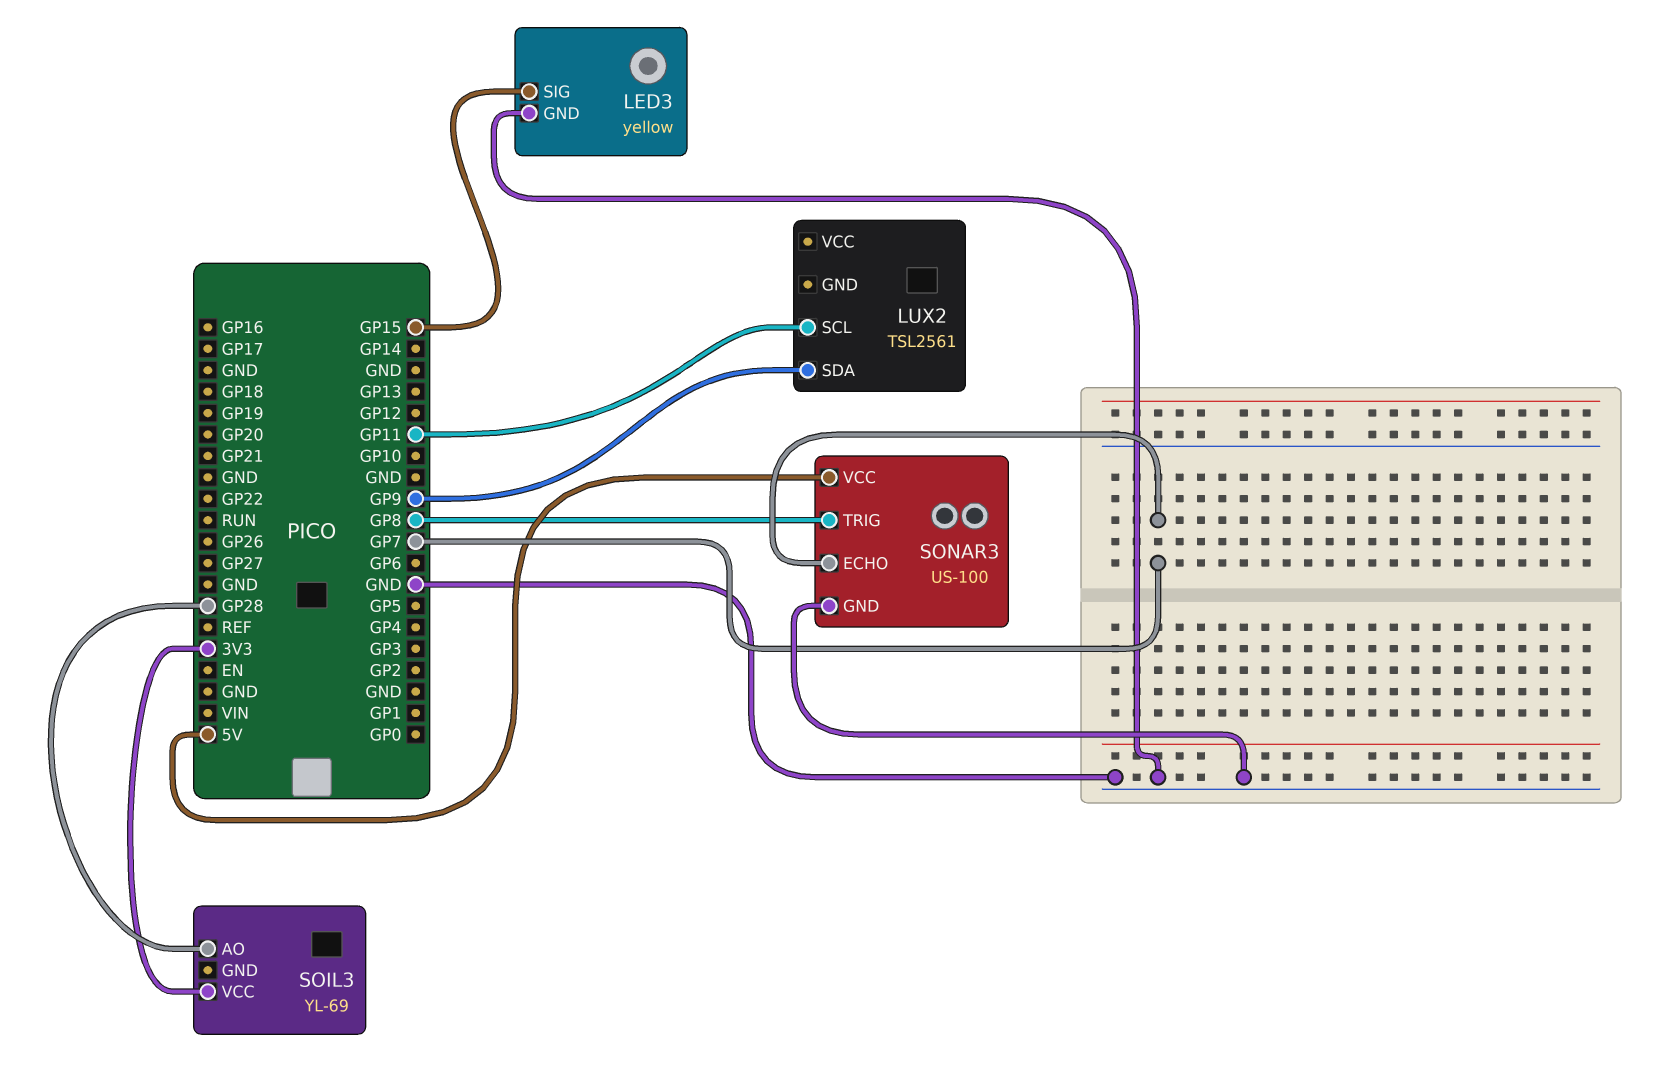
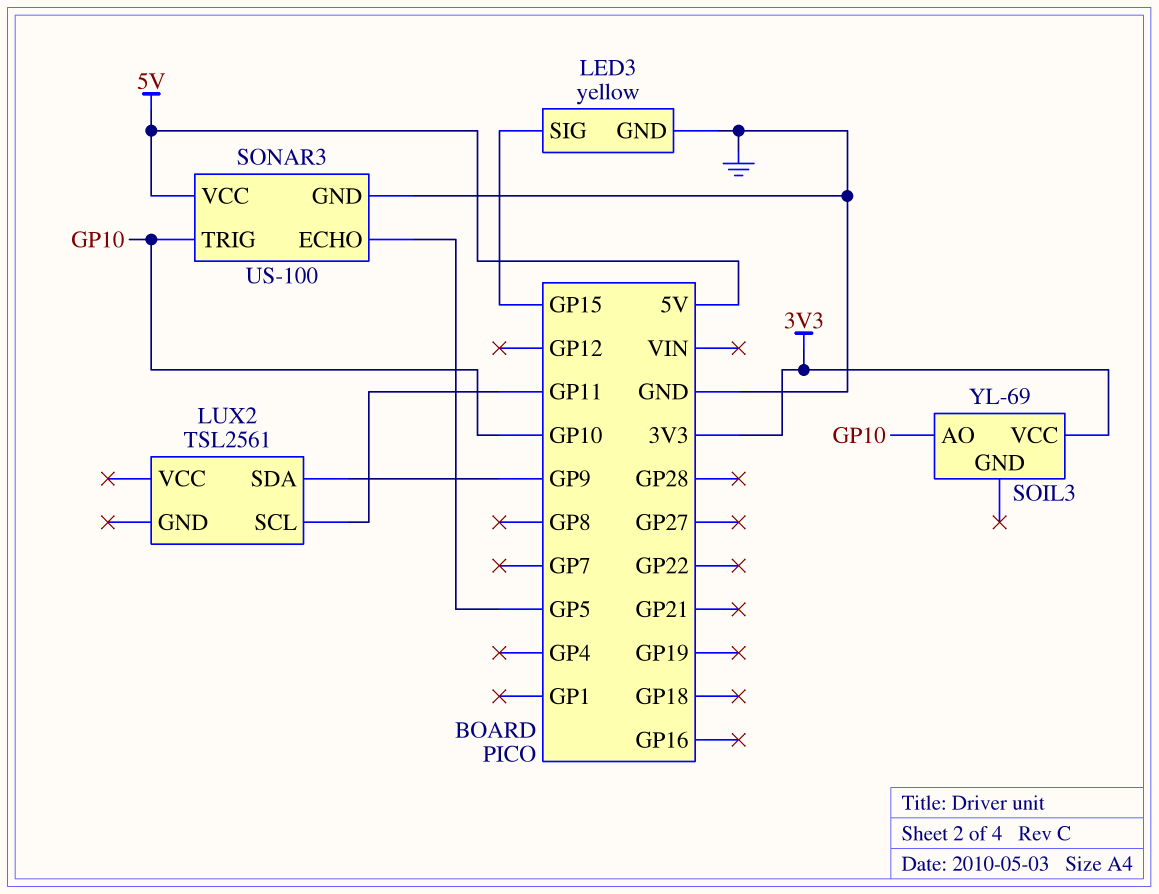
SOIL3 pin AO: GP28 -> GP10
SONAR3 pin ECHO: GP7 -> GP5
SONAR3 pin TRIG: GP8 -> GP10

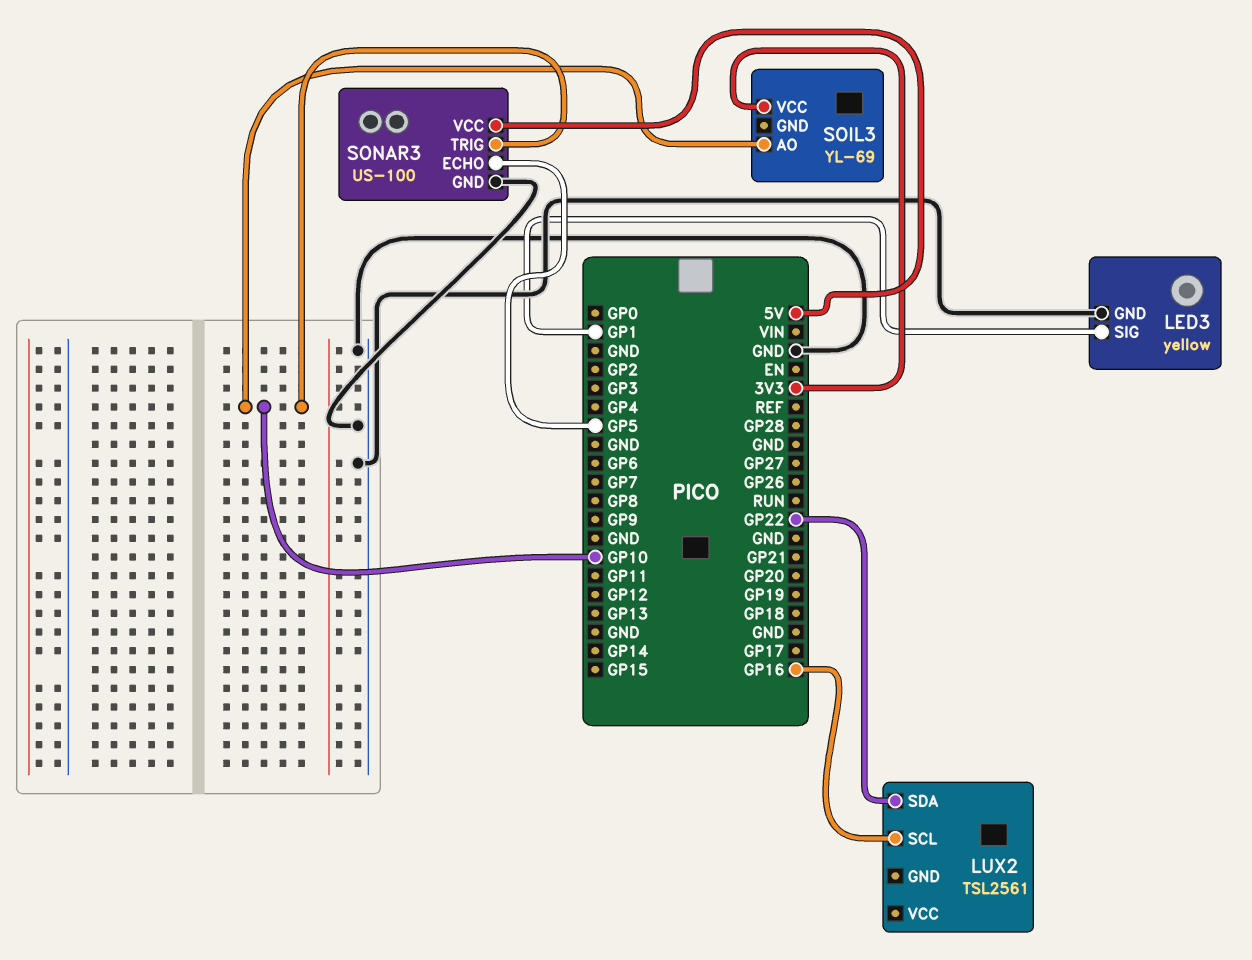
LED3 pin SIG: GP15 -> GP1
LUX2 pin SCL: GP11 -> GP16
LUX2 pin SDA: GP9 -> GP22

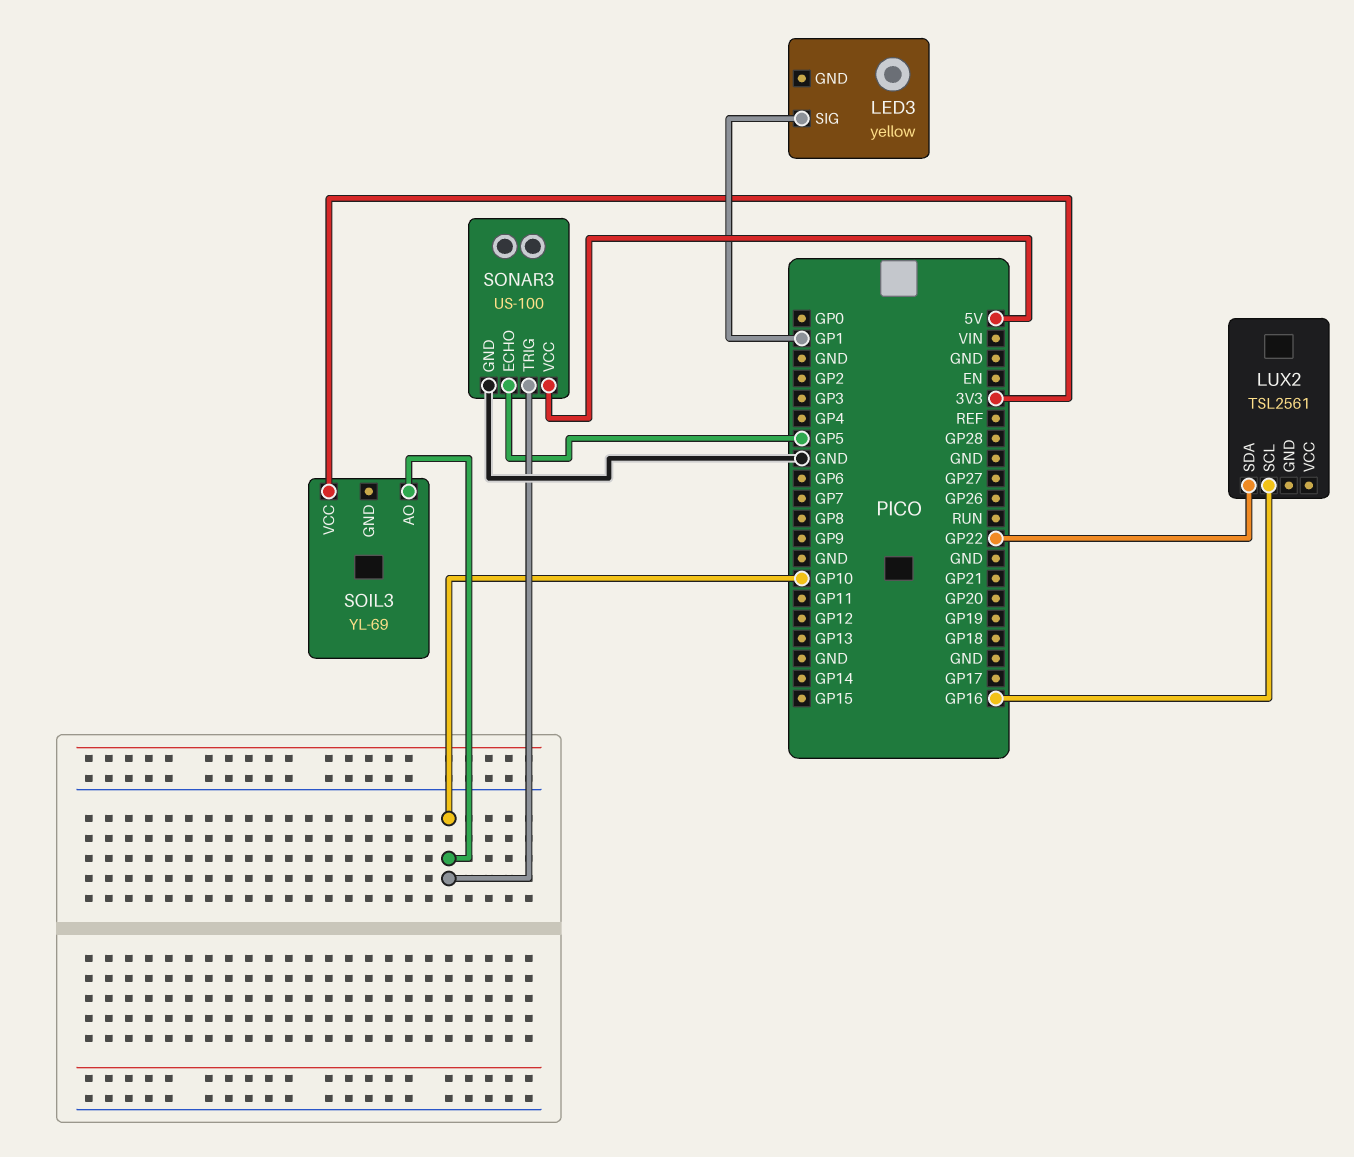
LED3 pin GND: GND -> none

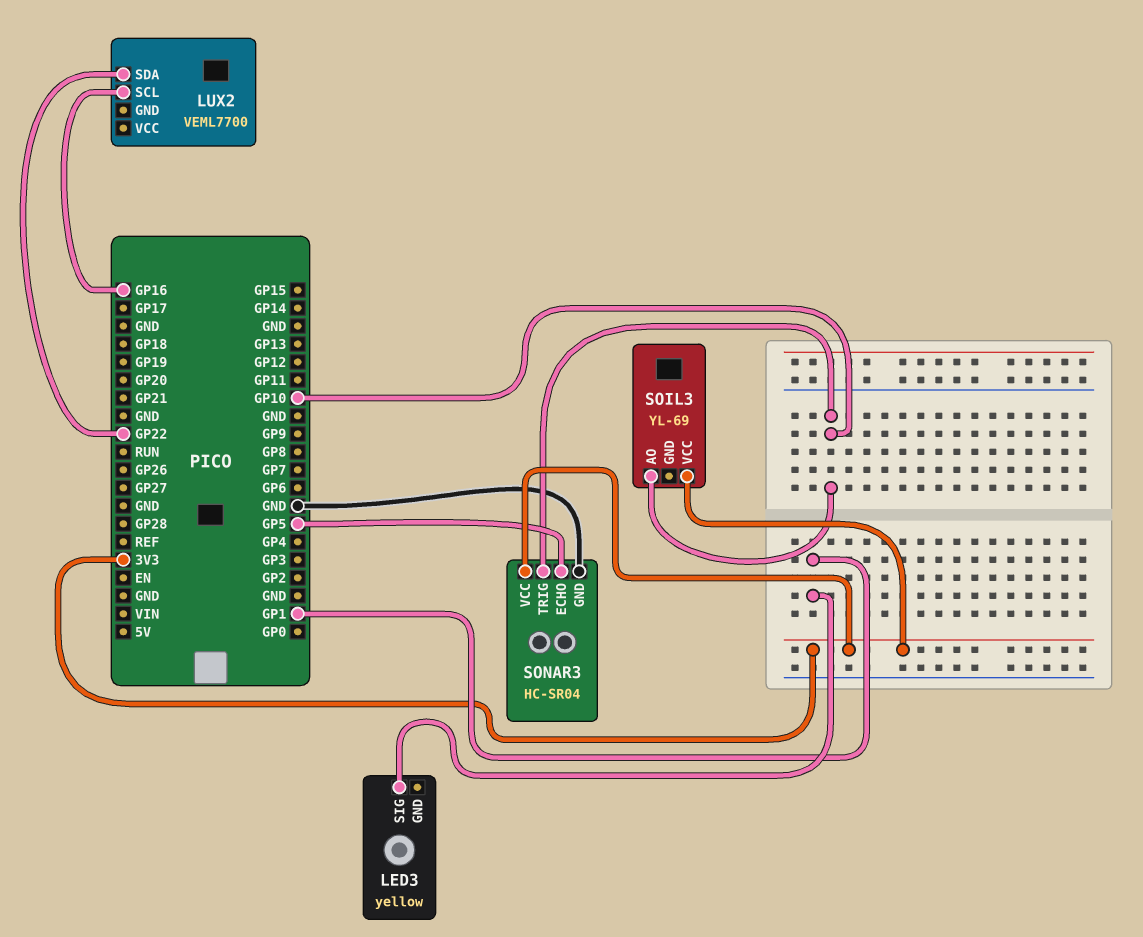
LUX2: TSL2561 -> VEML7700
SONAR3: US-100 -> HC-SR04
SONAR3 pin VCC: 5V -> 3V3

